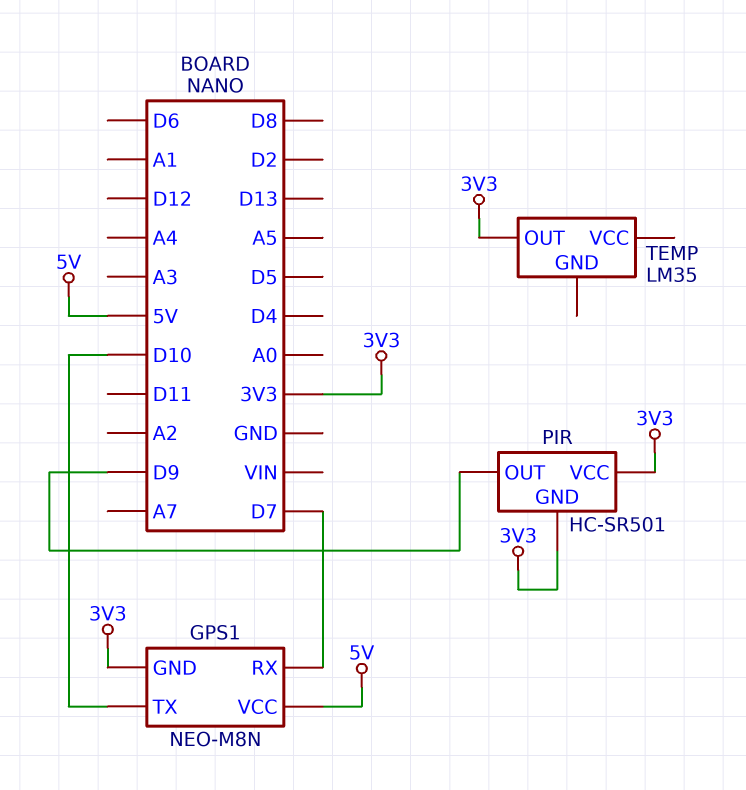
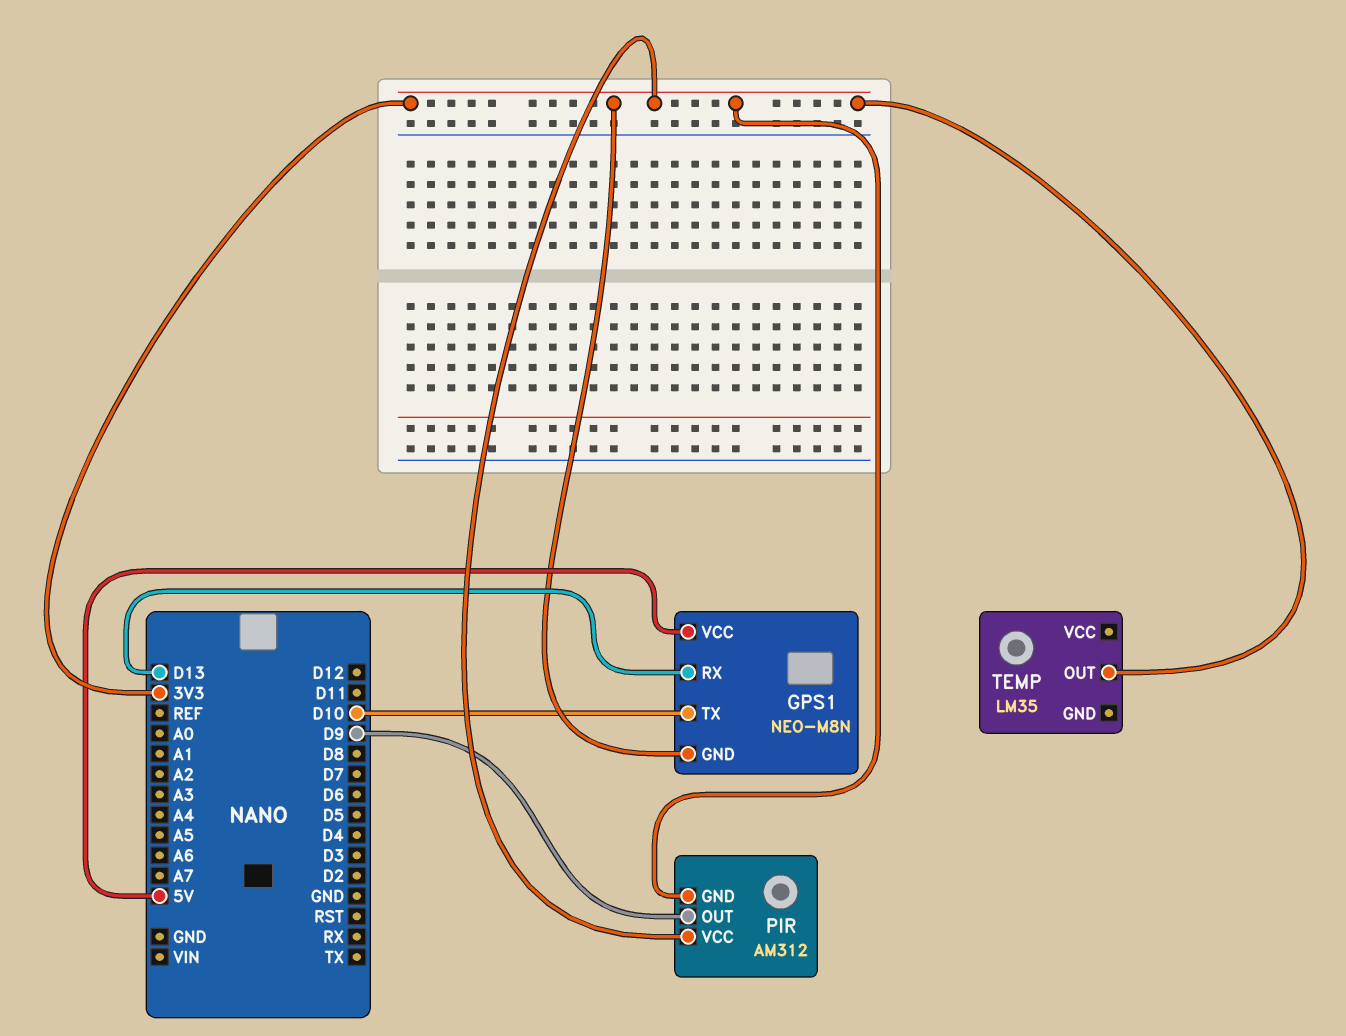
GPS1 pin RX: D7 -> D13
PIR: HC-SR501 -> AM312

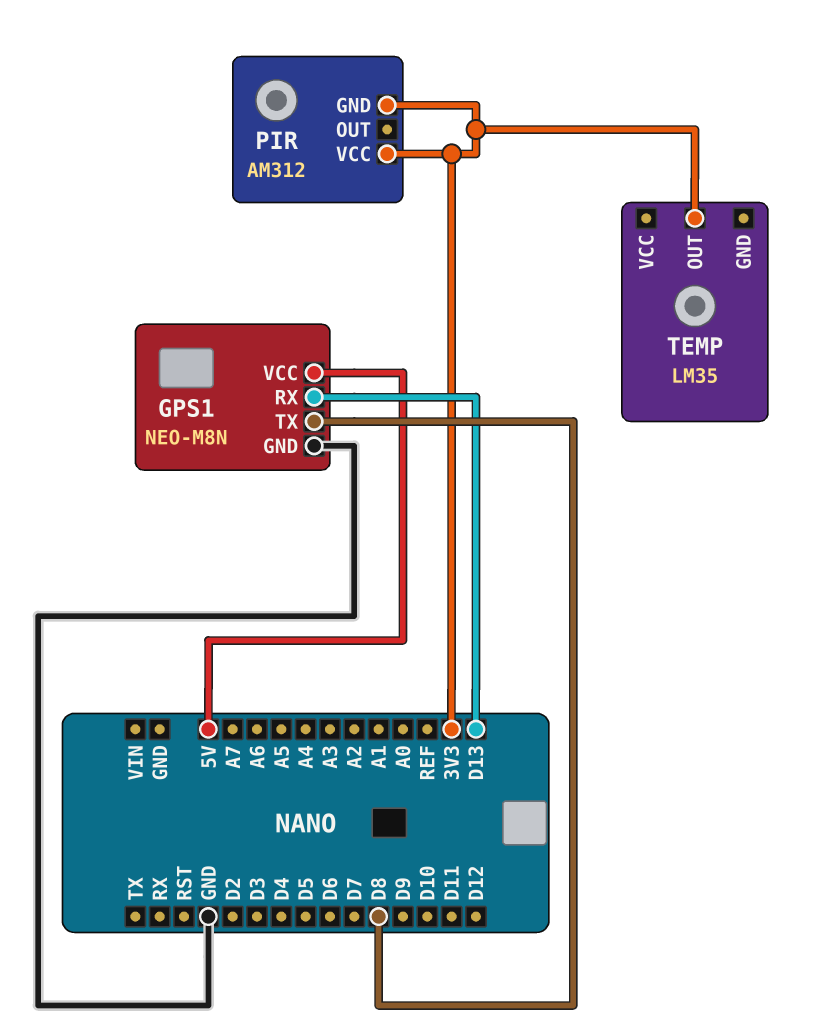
GPS1 pin GND: 3V3 -> GND
GPS1 pin TX: D10 -> D8
PIR pin OUT: D9 -> none

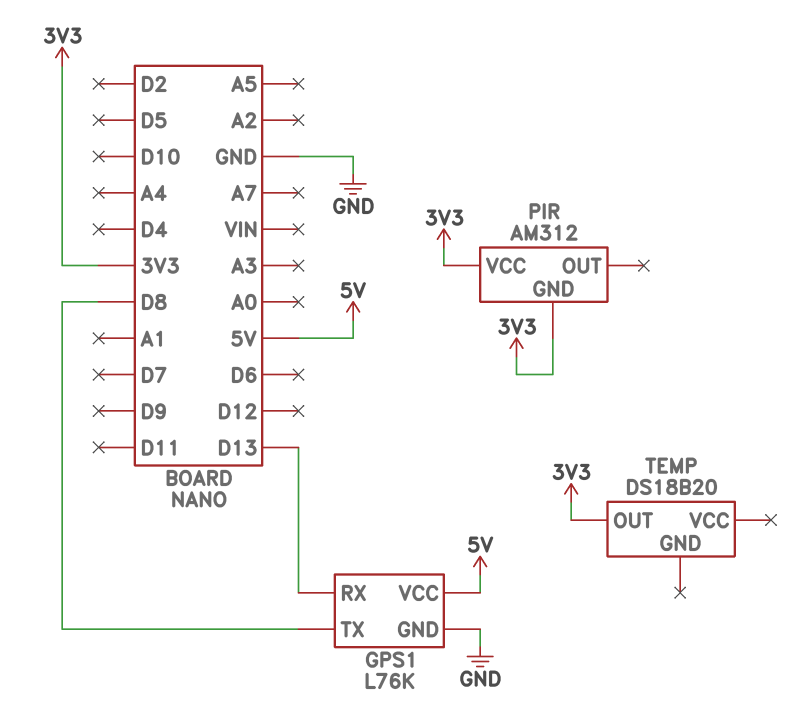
GPS1: NEO-M8N -> L76K
TEMP: LM35 -> DS18B20

